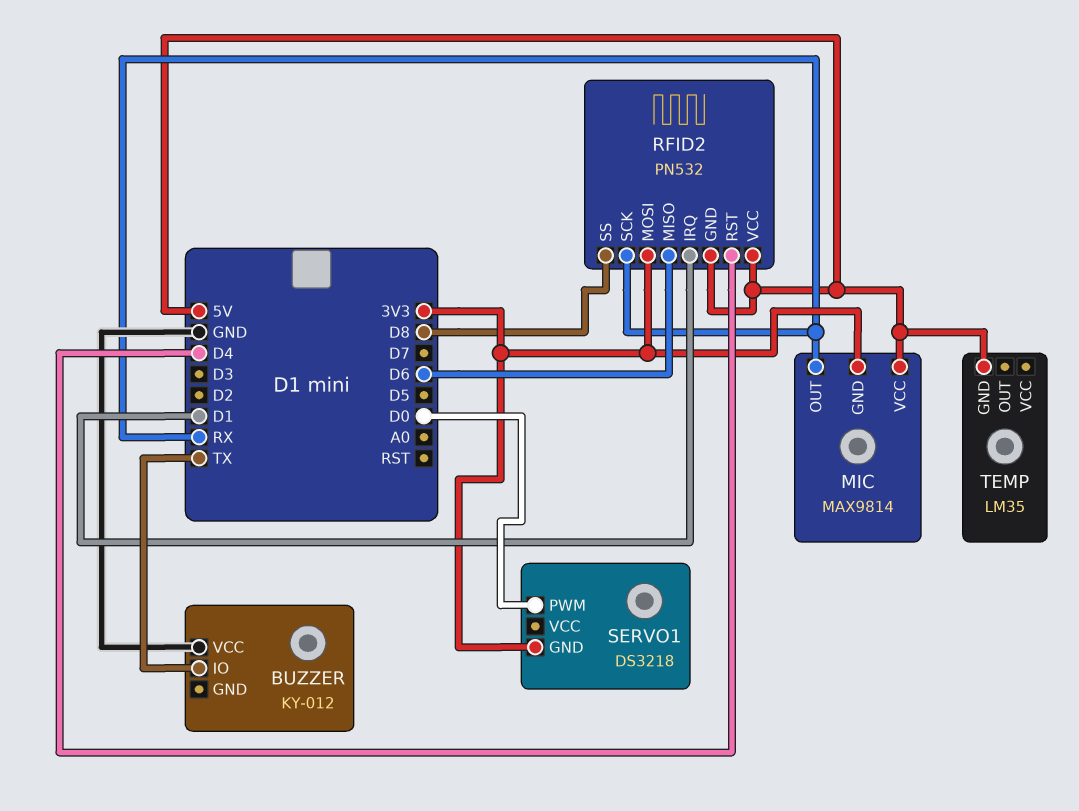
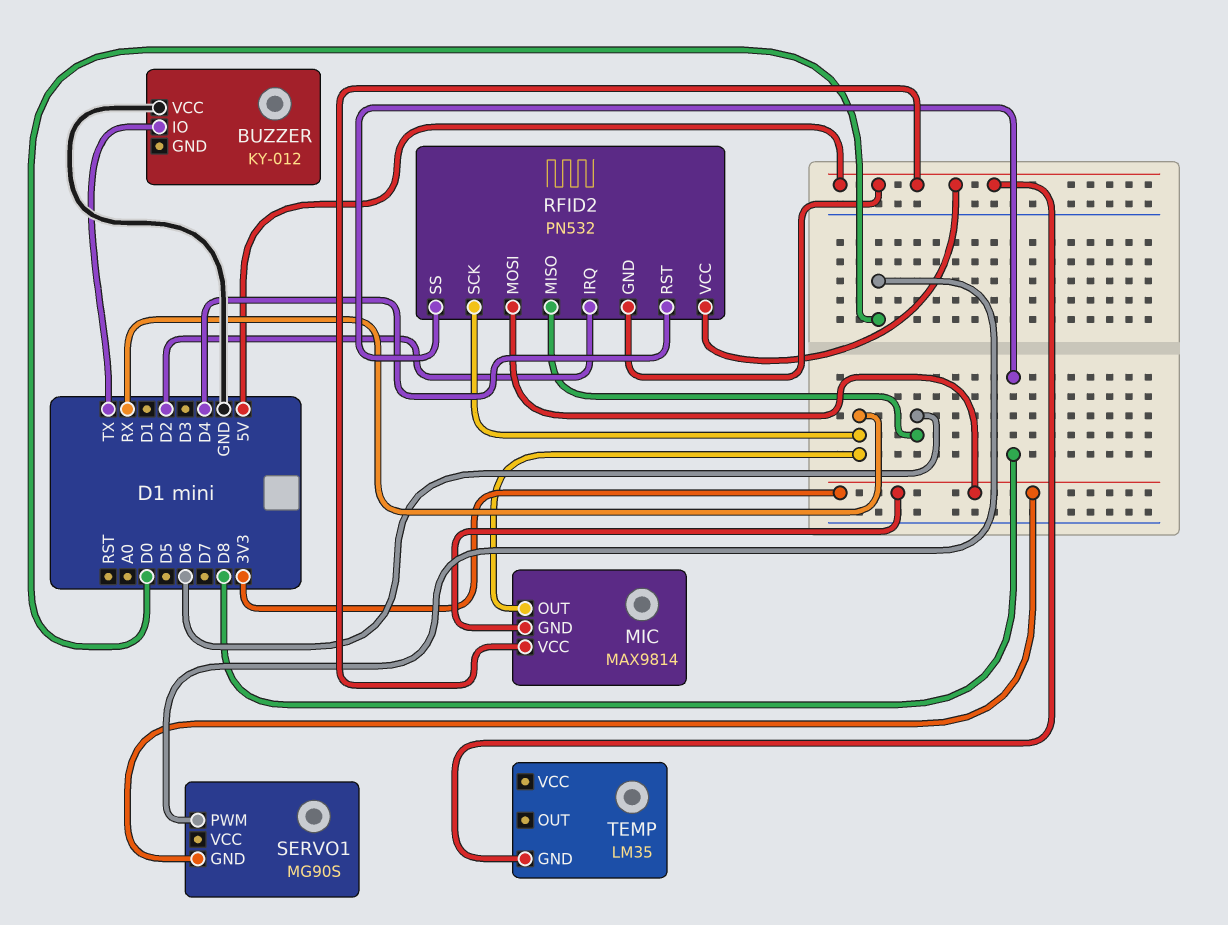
RFID2 pin IRQ: D1 -> D2
SERVO1: DS3218 -> MG90S

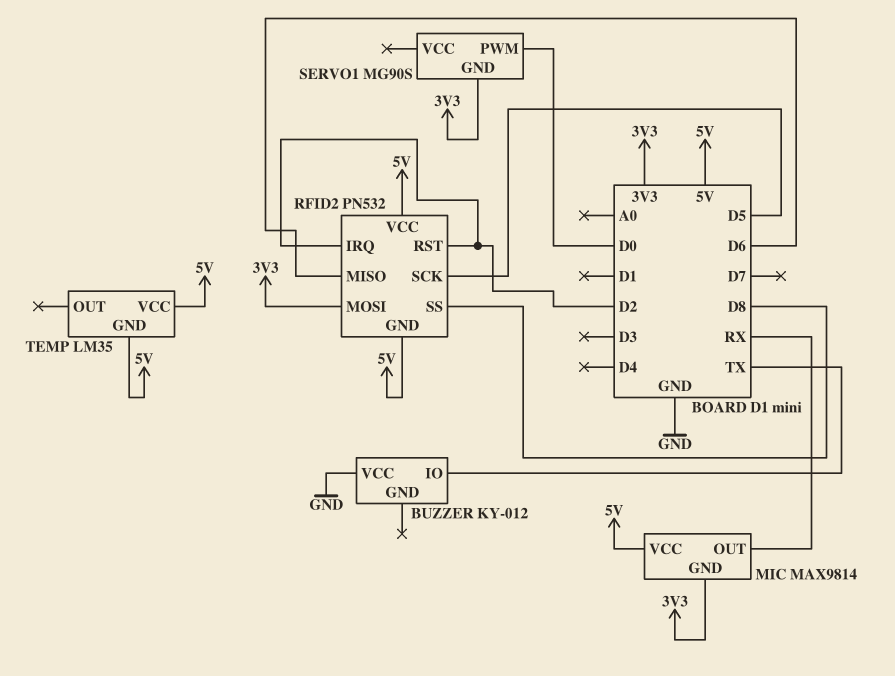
RFID2 pin RST: D4 -> D2
RFID2 pin SCK: RX -> D5
TEMP pin VCC: none -> 5V

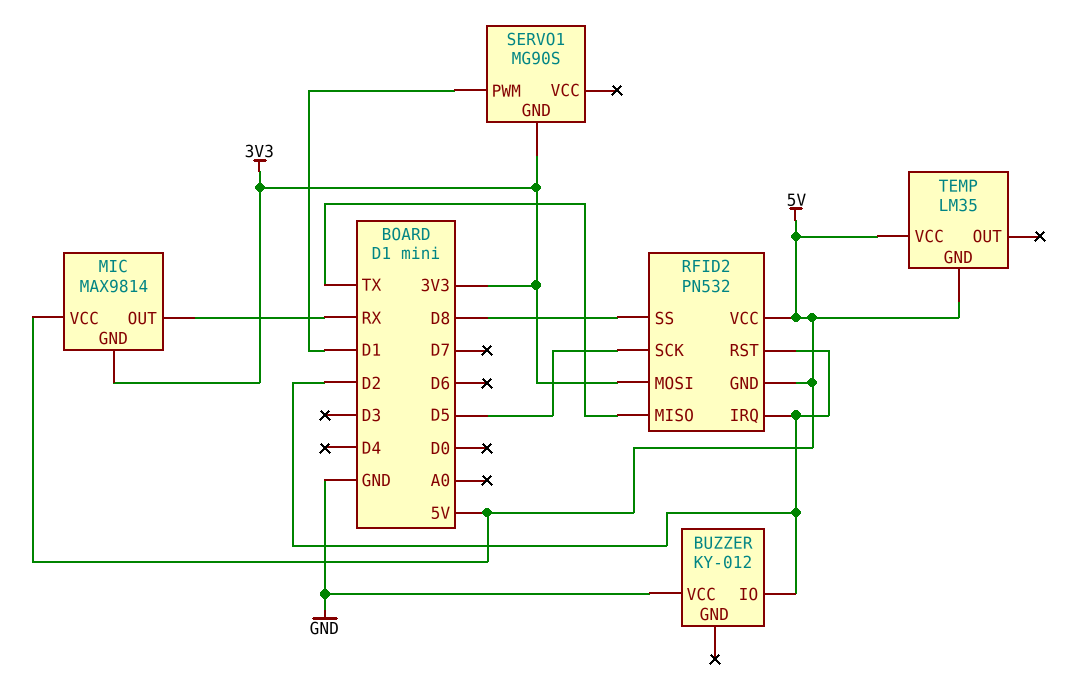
BUZZER pin IO: TX -> D2
RFID2 pin MISO: D6 -> TX
SERVO1 pin PWM: D0 -> D1

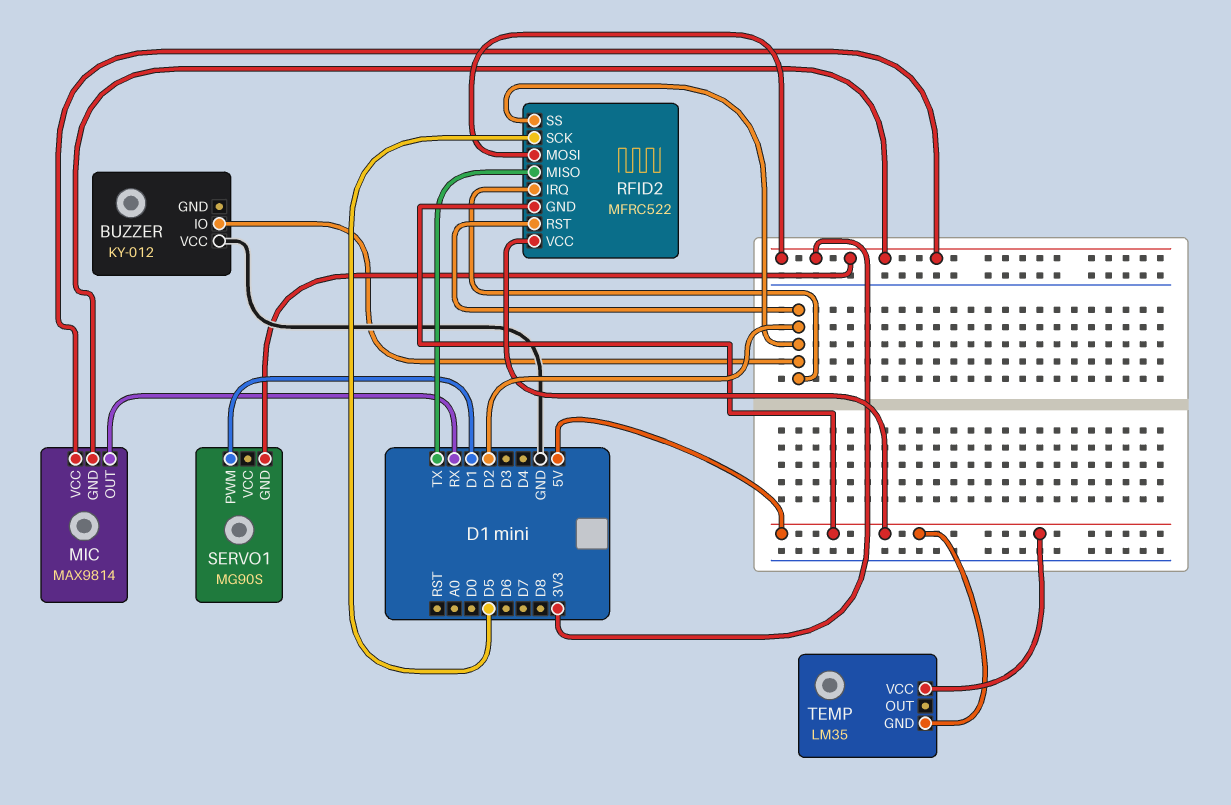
MIC pin VCC: 5V -> 3V3
RFID2: PN532 -> MFRC522
RFID2 pin SS: D8 -> D2

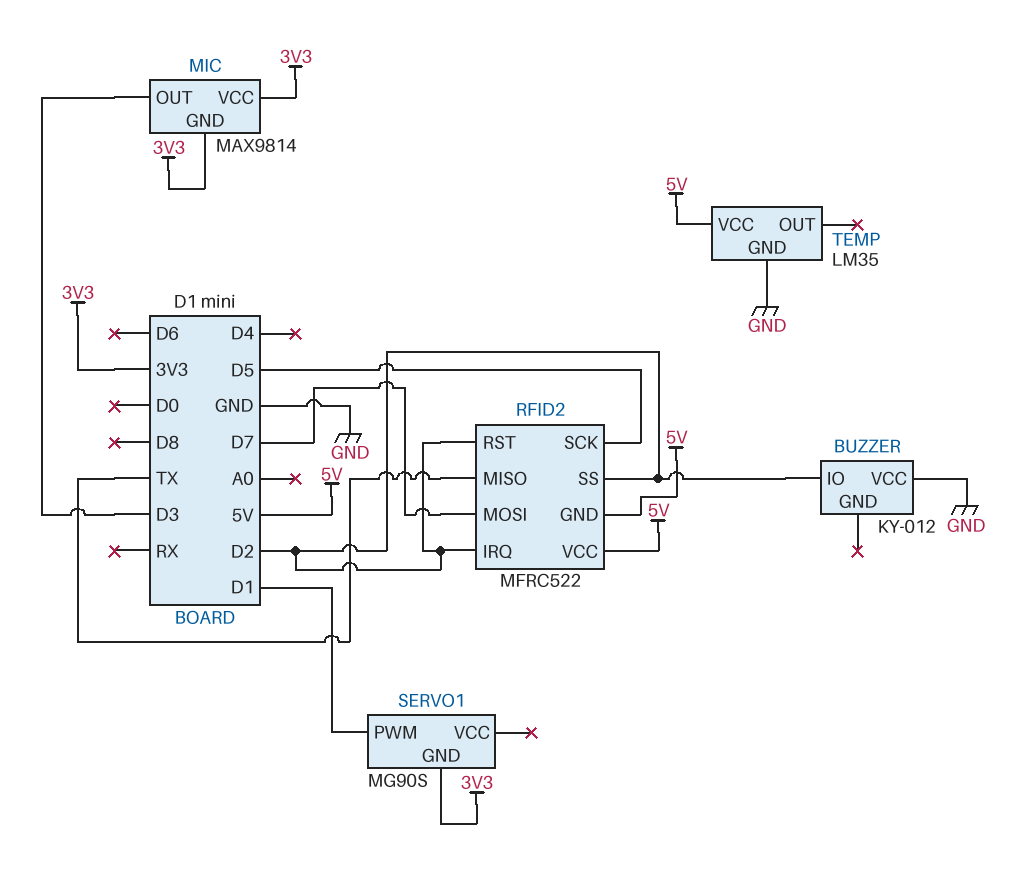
MIC pin OUT: RX -> D3
RFID2 pin MOSI: 3V3 -> D7
TEMP pin GND: 5V -> GND

